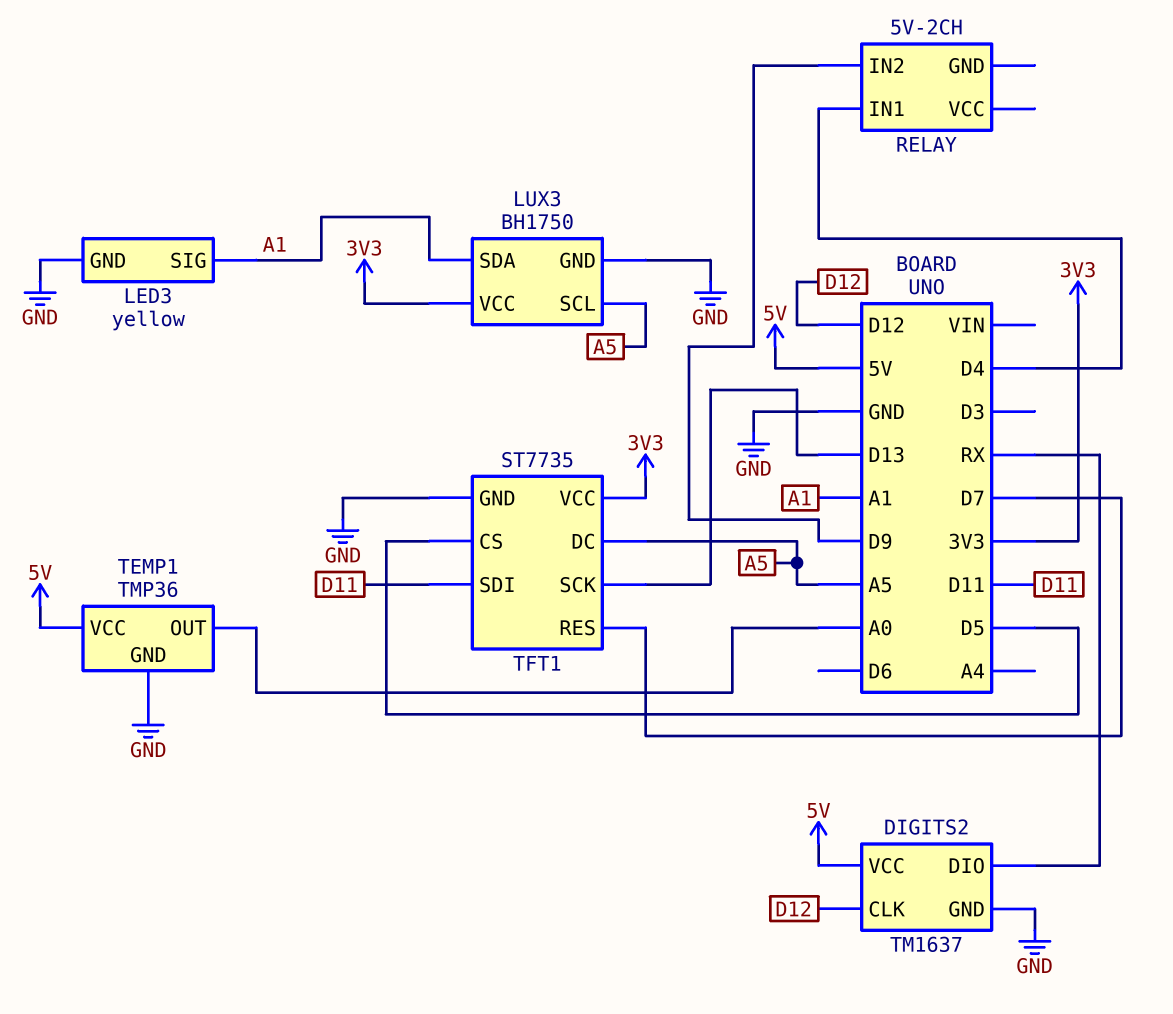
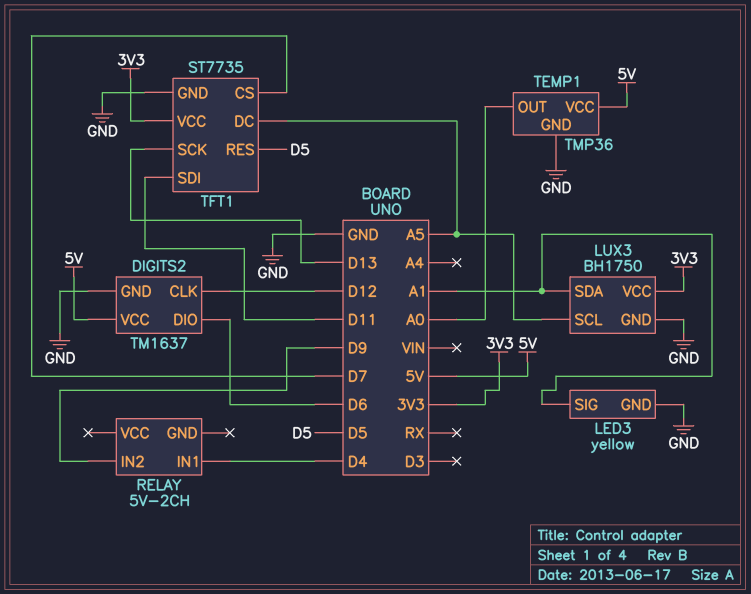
DIGITS2 pin DIO: RX -> D6
TFT1 pin CS: D5 -> D7
TFT1 pin RES: D7 -> D5

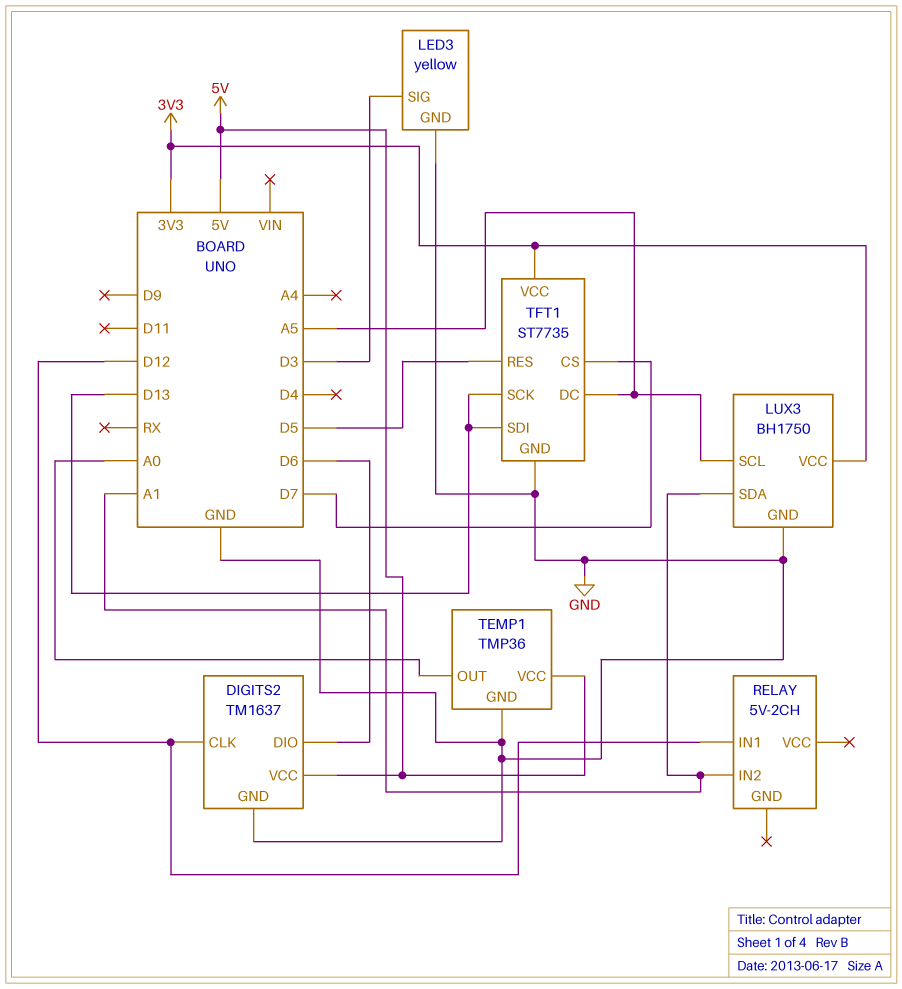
LED3 pin SIG: A1 -> D3
RELAY pin IN1: D4 -> D12
RELAY pin IN2: D9 -> A1
TFT1 pin SDI: D11 -> D13

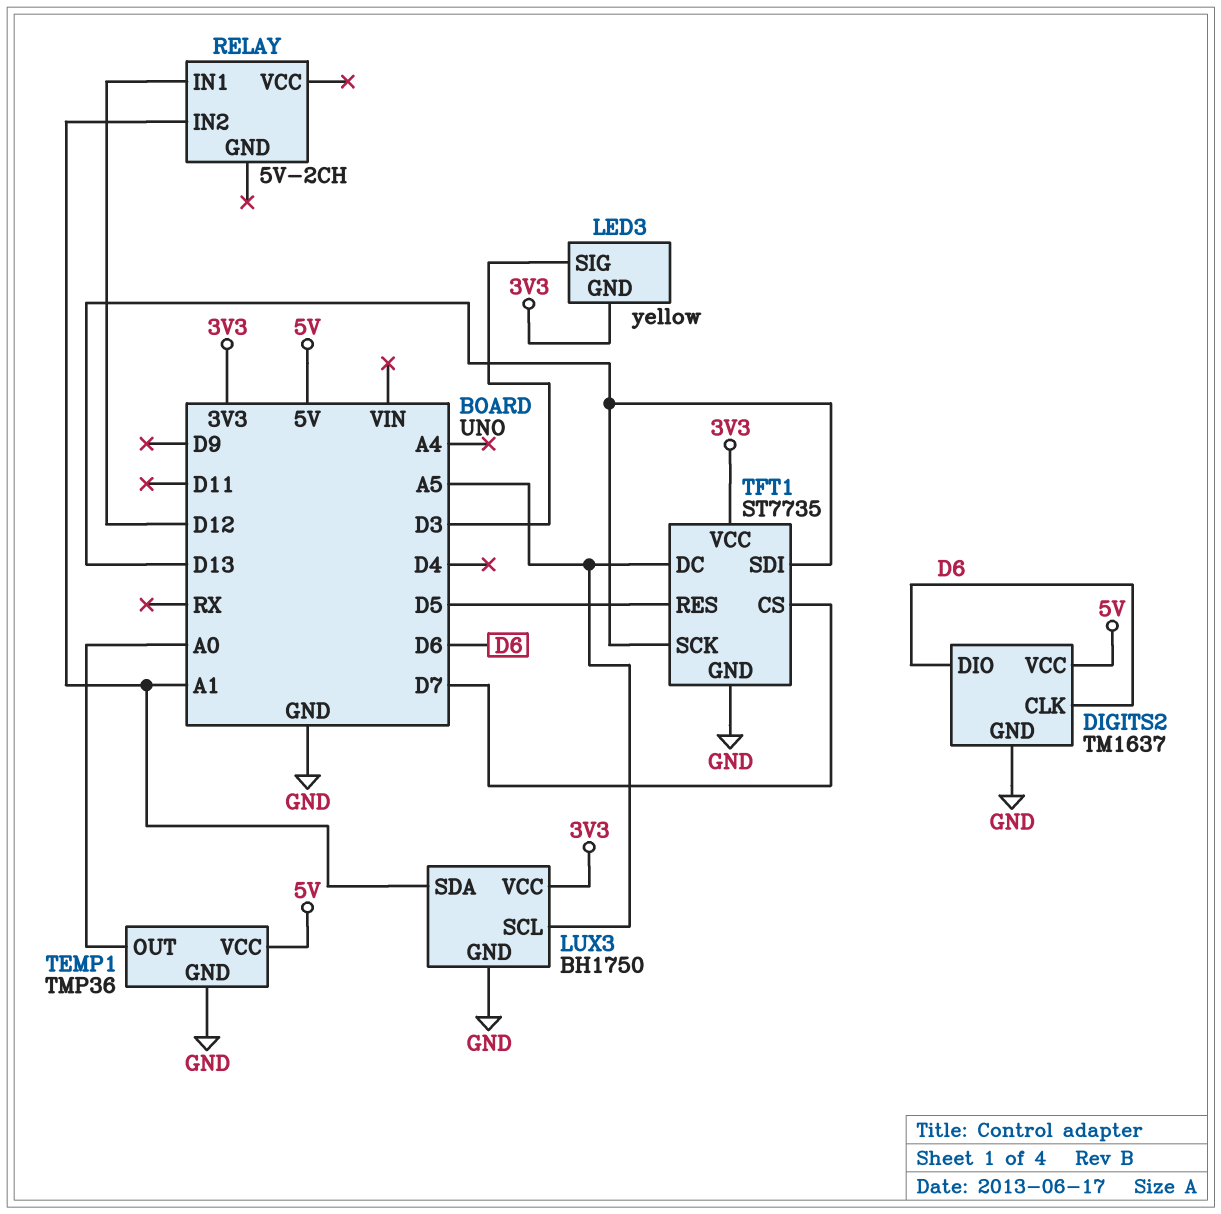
DIGITS2 pin CLK: D12 -> D6
LED3 pin GND: GND -> 3V3

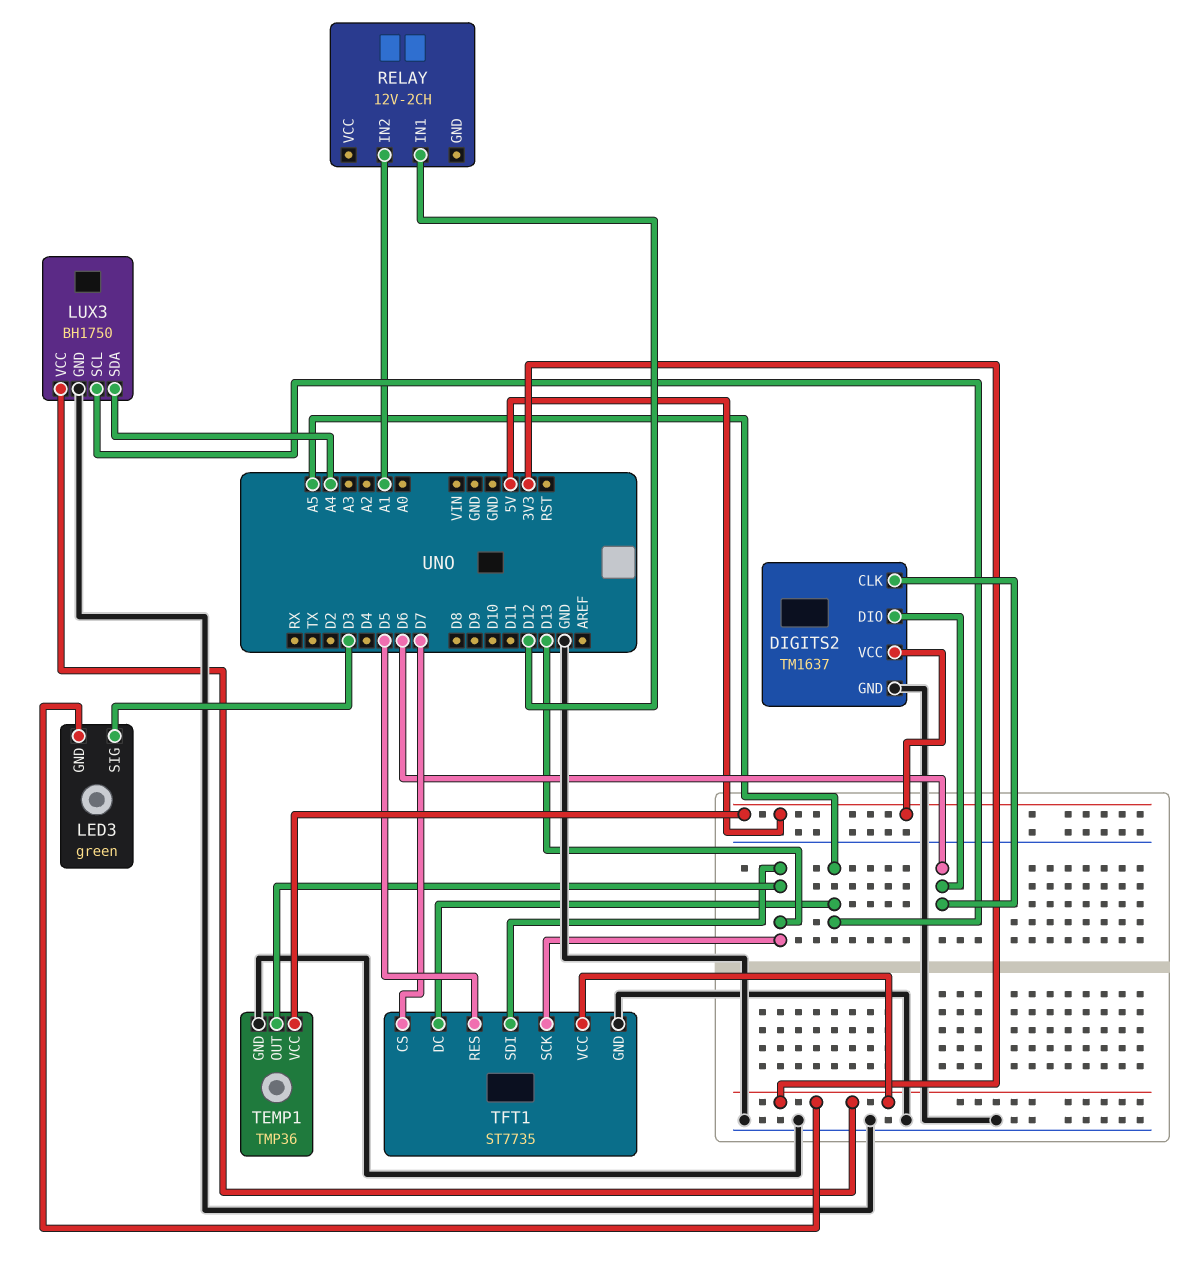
LED3: yellow -> green
LUX3 pin SDA: A1 -> A4
RELAY: 5V-2CH -> 12V-2CH
TEMP1 pin OUT: A0 -> D13

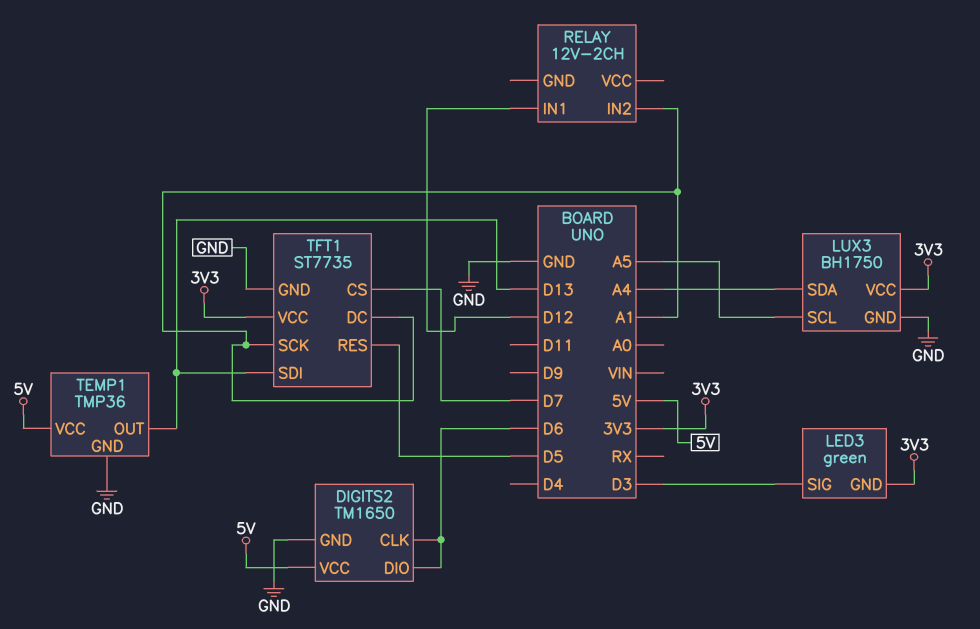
DIGITS2: TM1637 -> TM1650
TFT1 pin DC: A5 -> A1
TFT1 pin SCK: D13 -> A1

